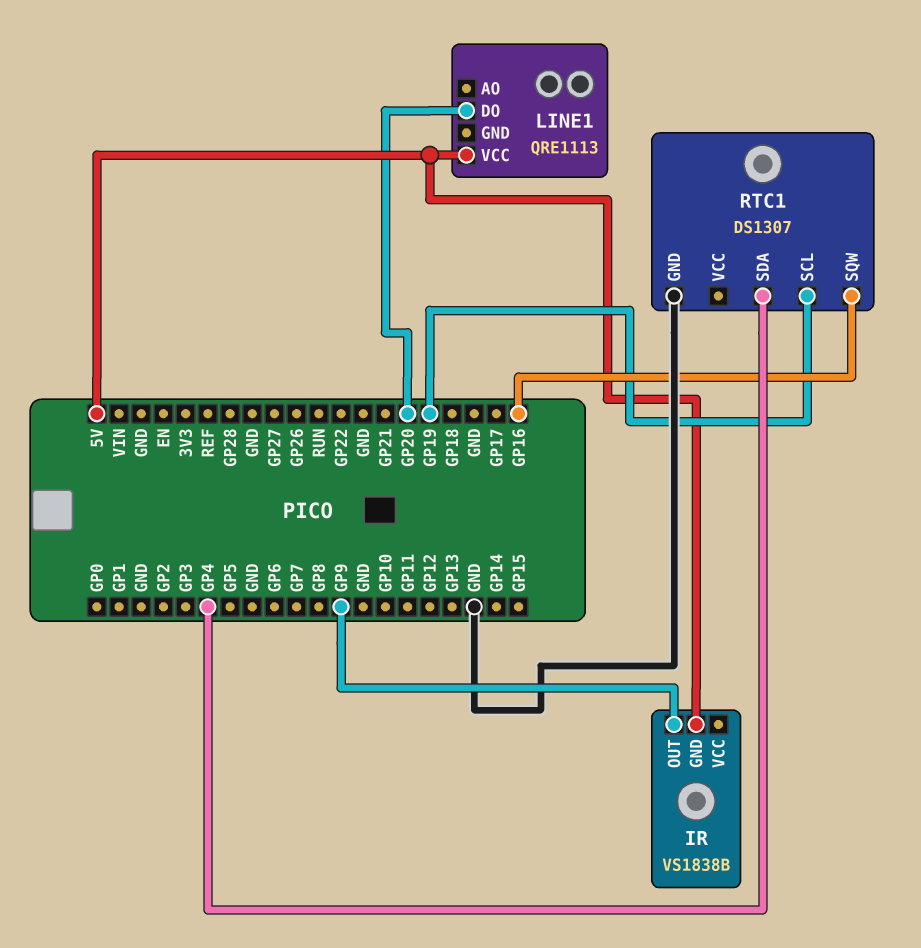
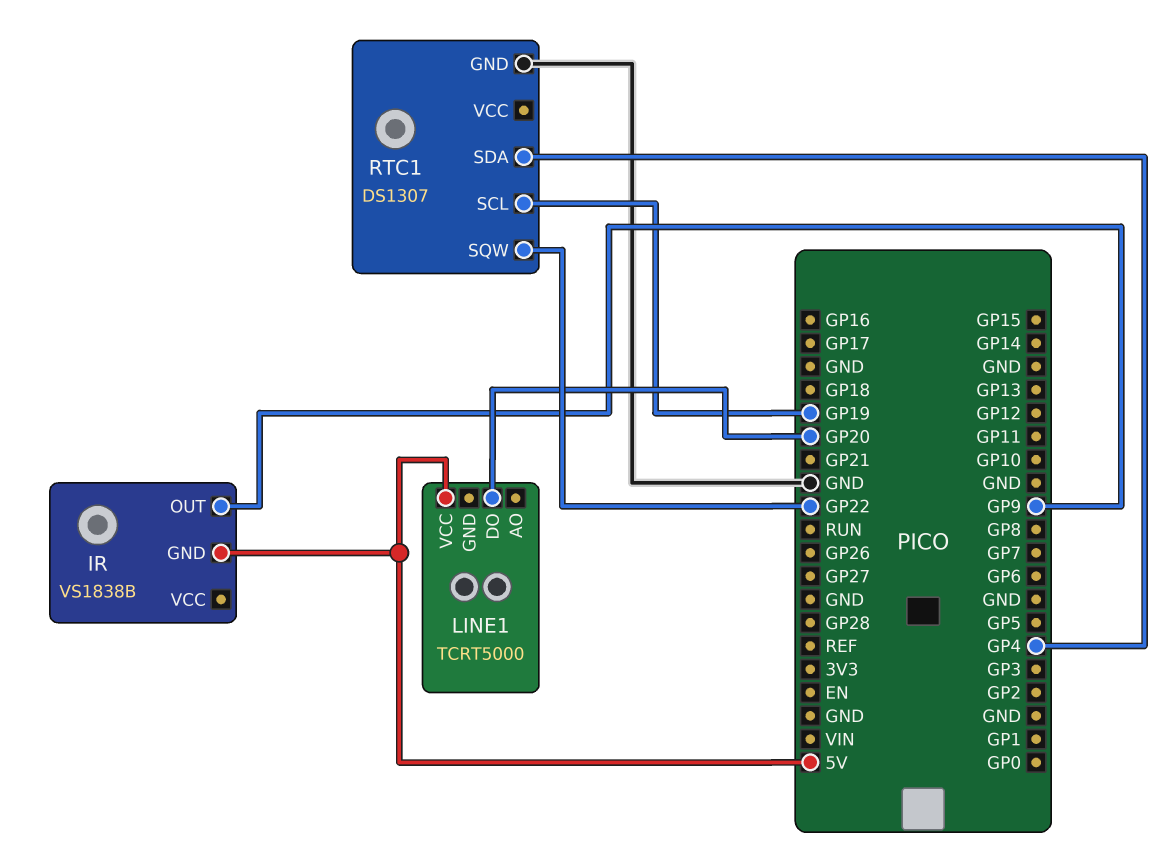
LINE1: QRE1113 -> TCRT5000
RTC1 pin SQW: GP16 -> GP22

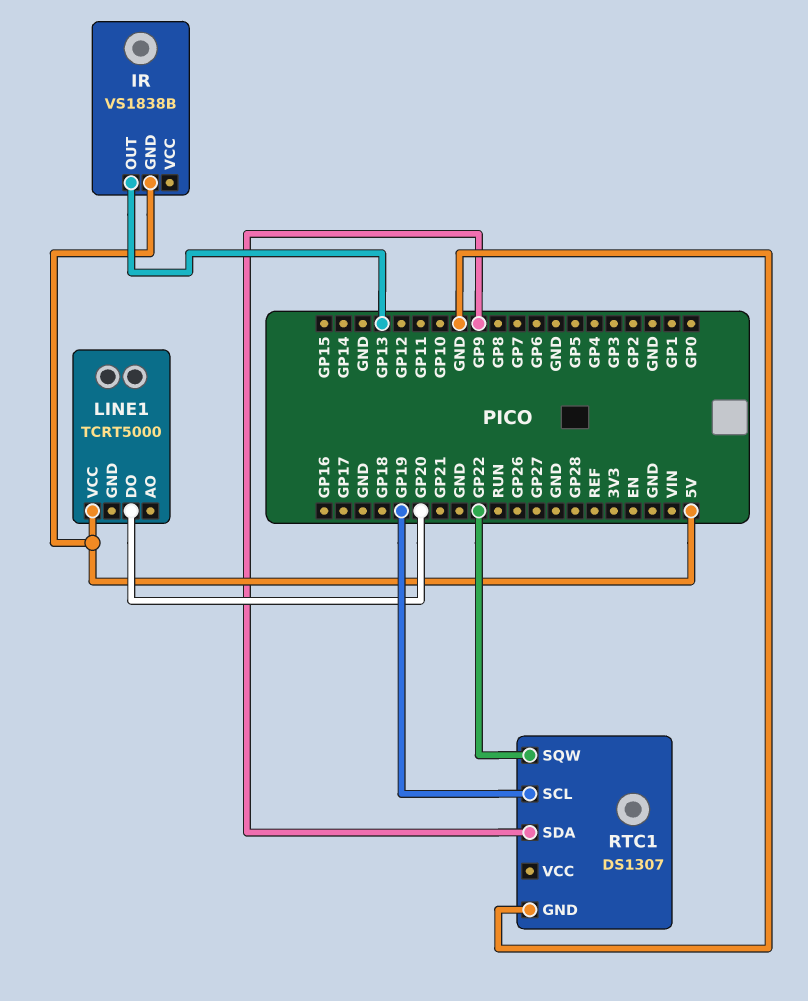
IR pin OUT: GP9 -> GP13
RTC1 pin SDA: GP4 -> GP9

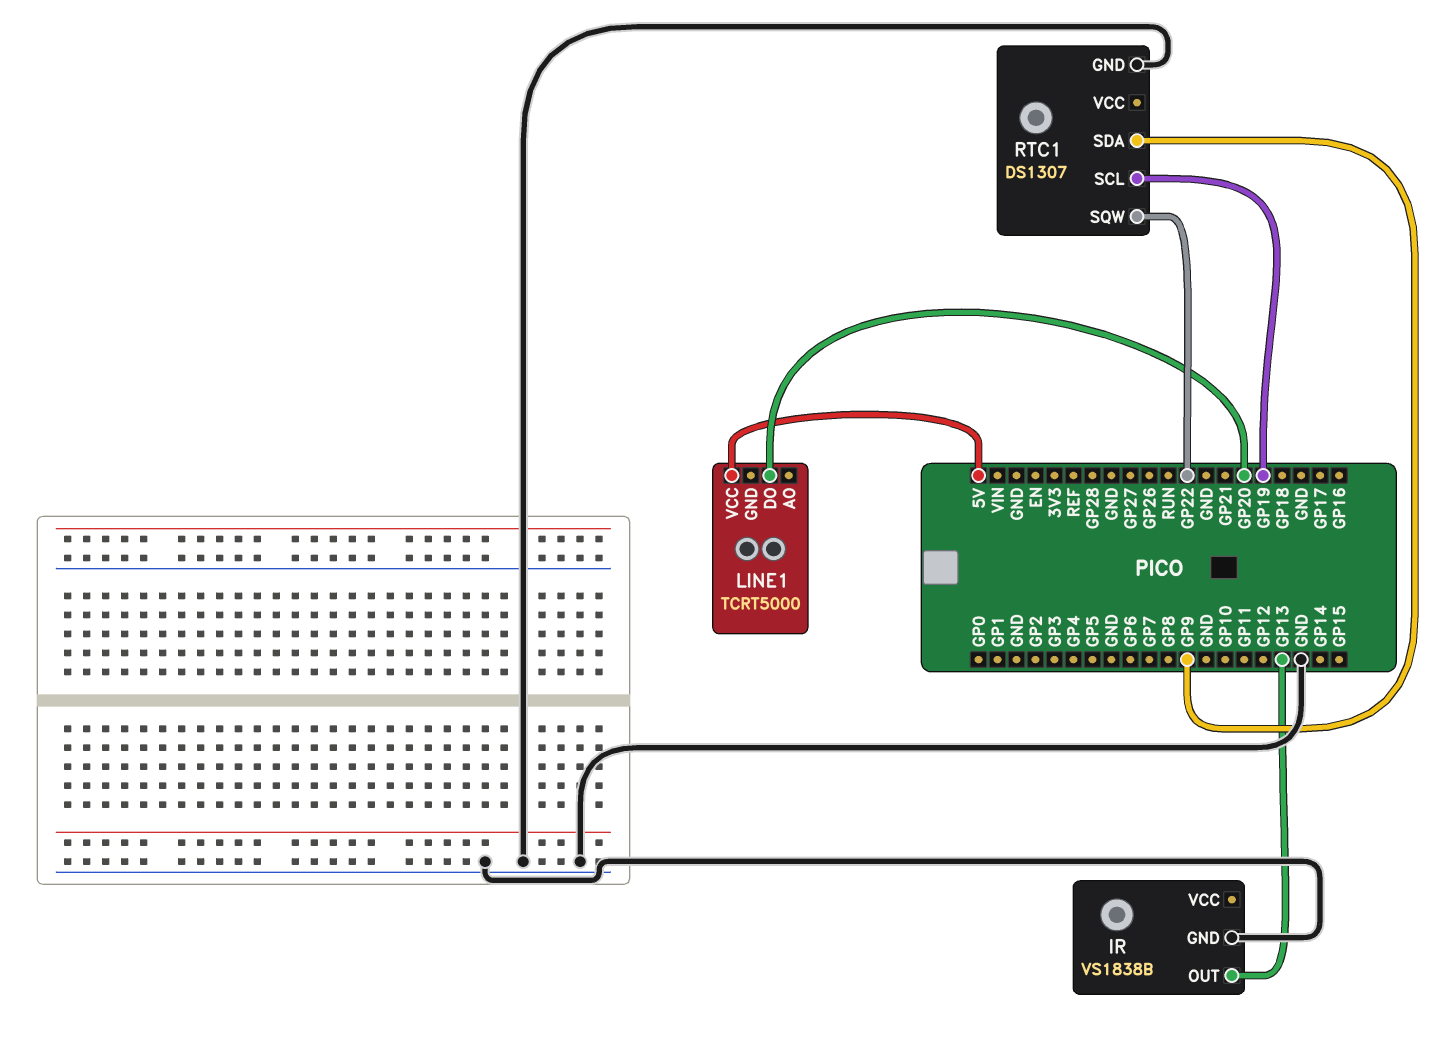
IR pin GND: 5V -> GND

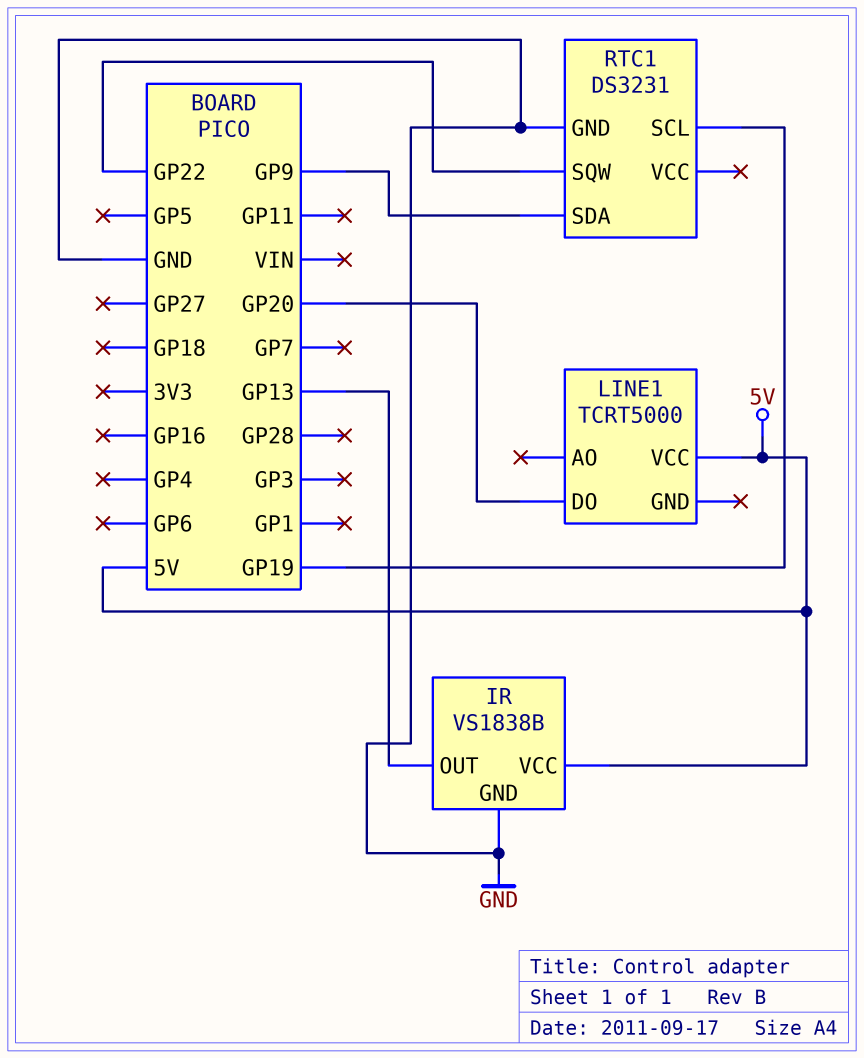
IR pin VCC: none -> 5V
RTC1: DS1307 -> DS3231

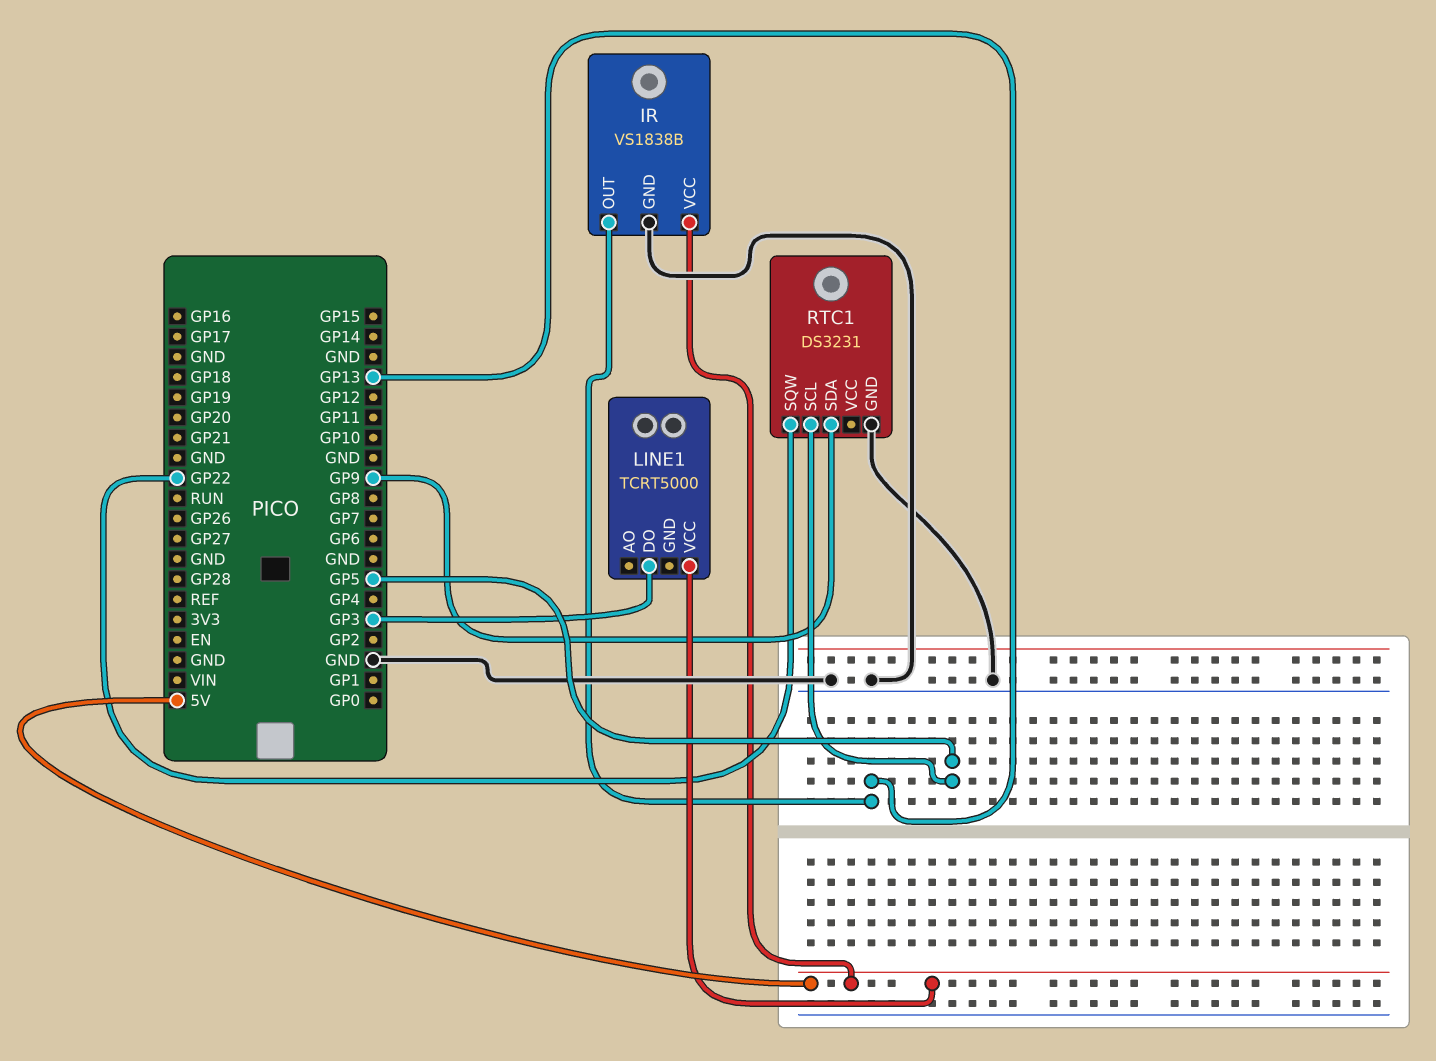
LINE1 pin DO: GP20 -> GP3
RTC1 pin SCL: GP19 -> GP5

